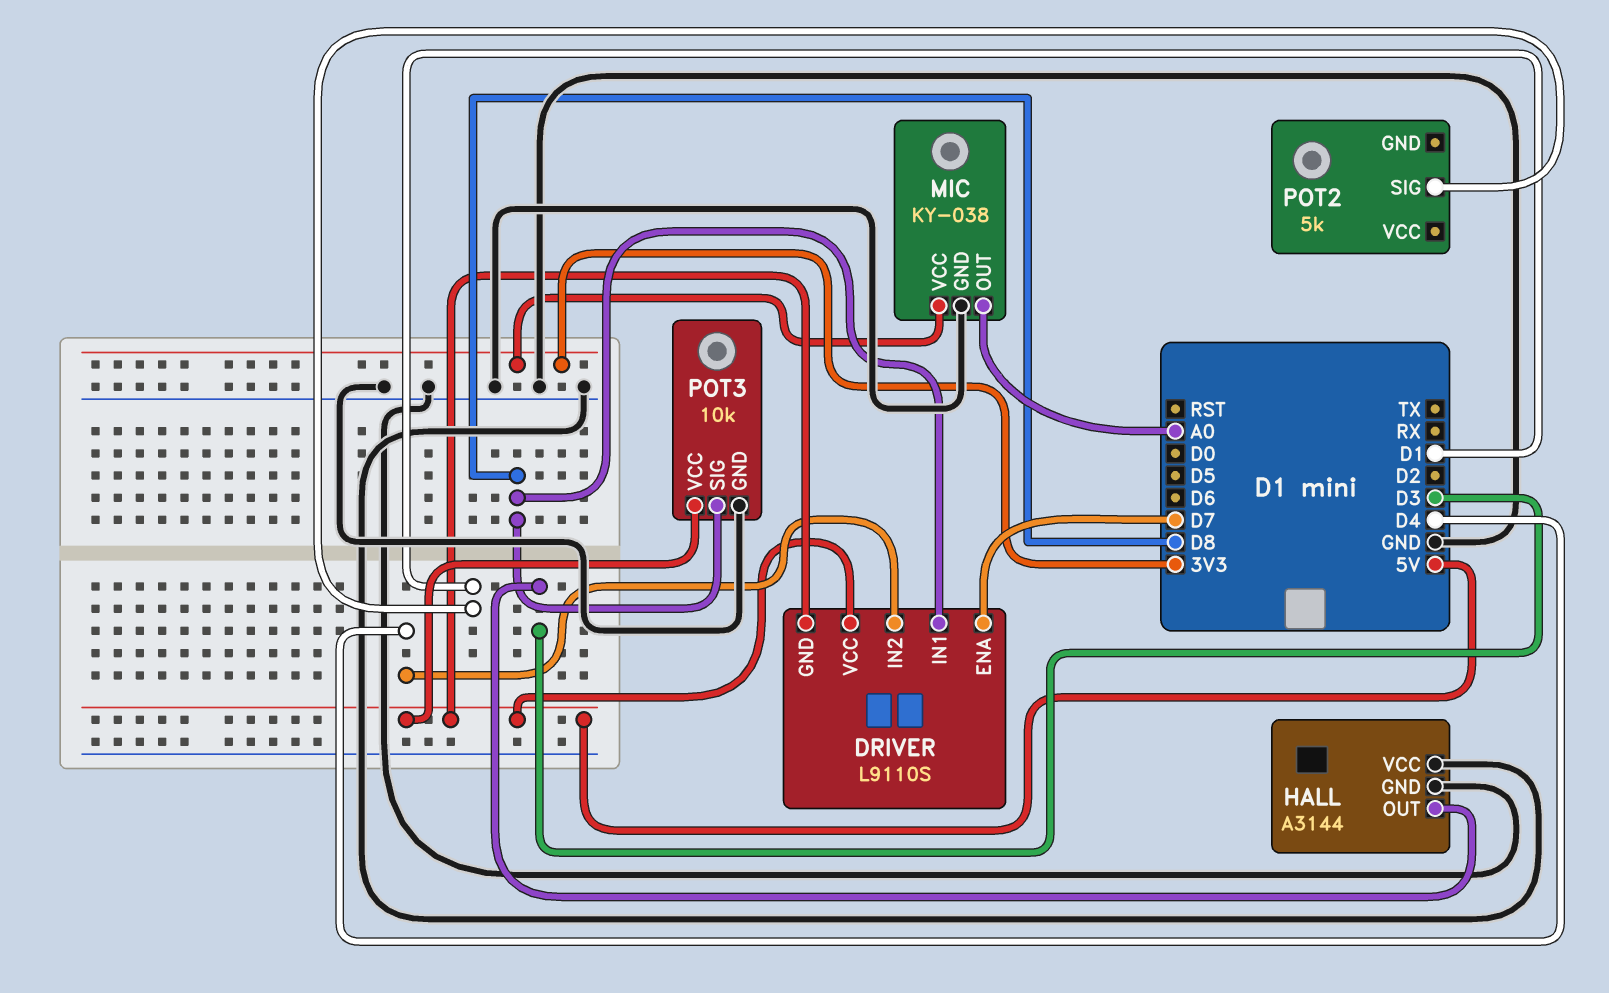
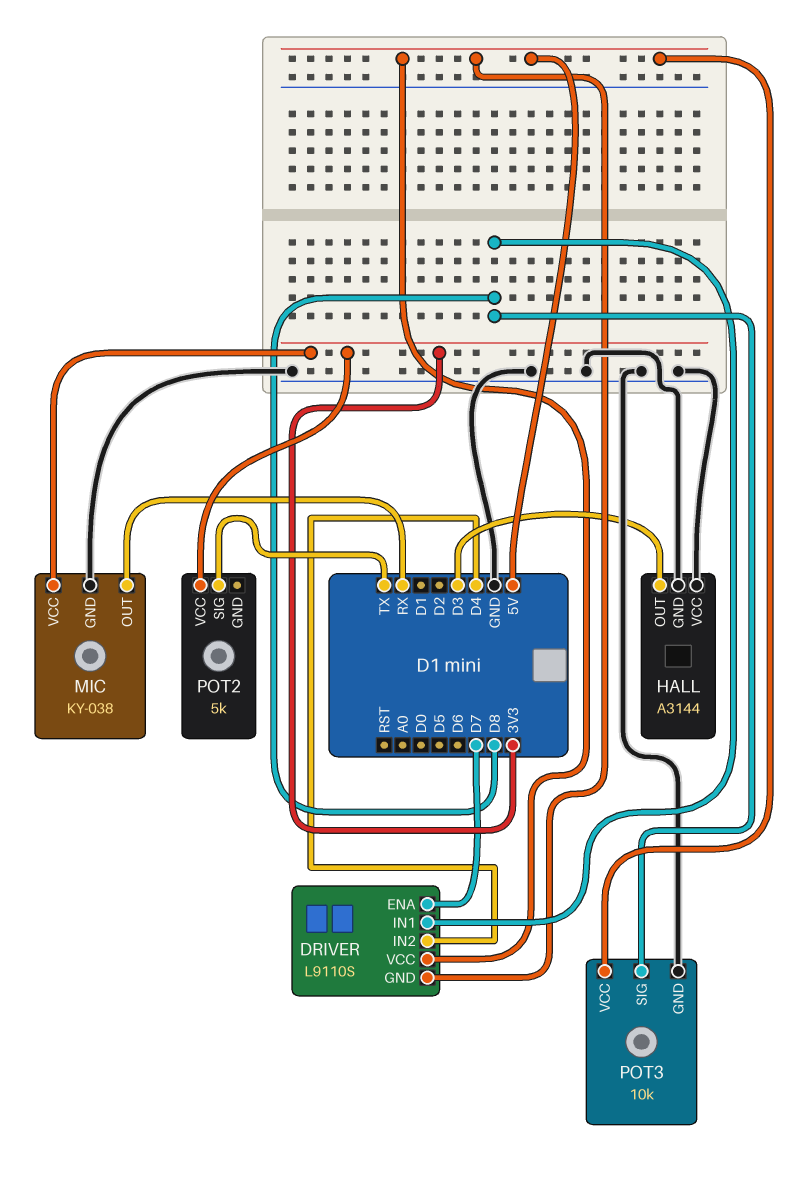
MIC pin OUT: A0 -> RX
POT2 pin SIG: D1 -> TX
POT2 pin VCC: none -> 3V3

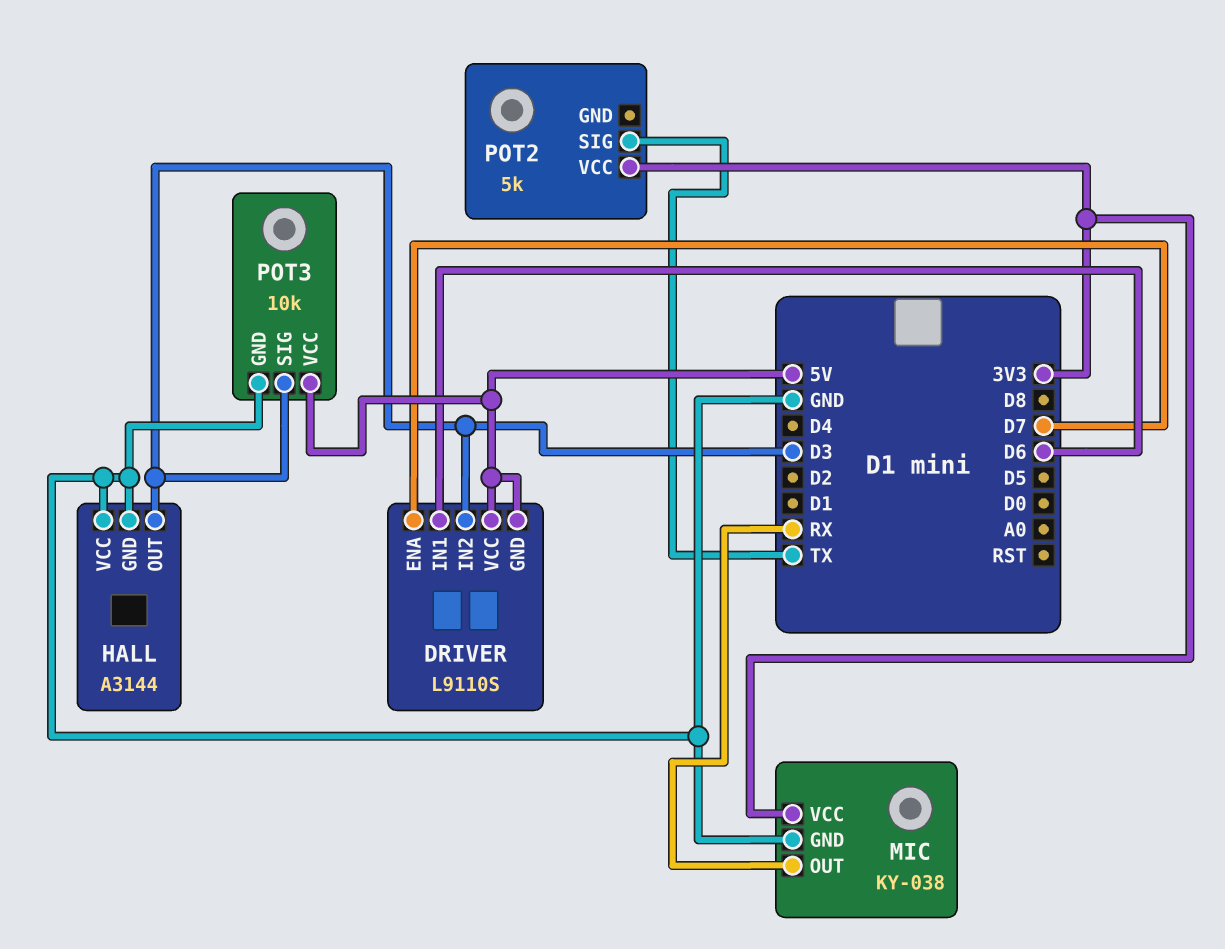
DRIVER pin IN1: D8 -> D6
DRIVER pin IN2: D4 -> D3
POT3 pin SIG: D8 -> D3

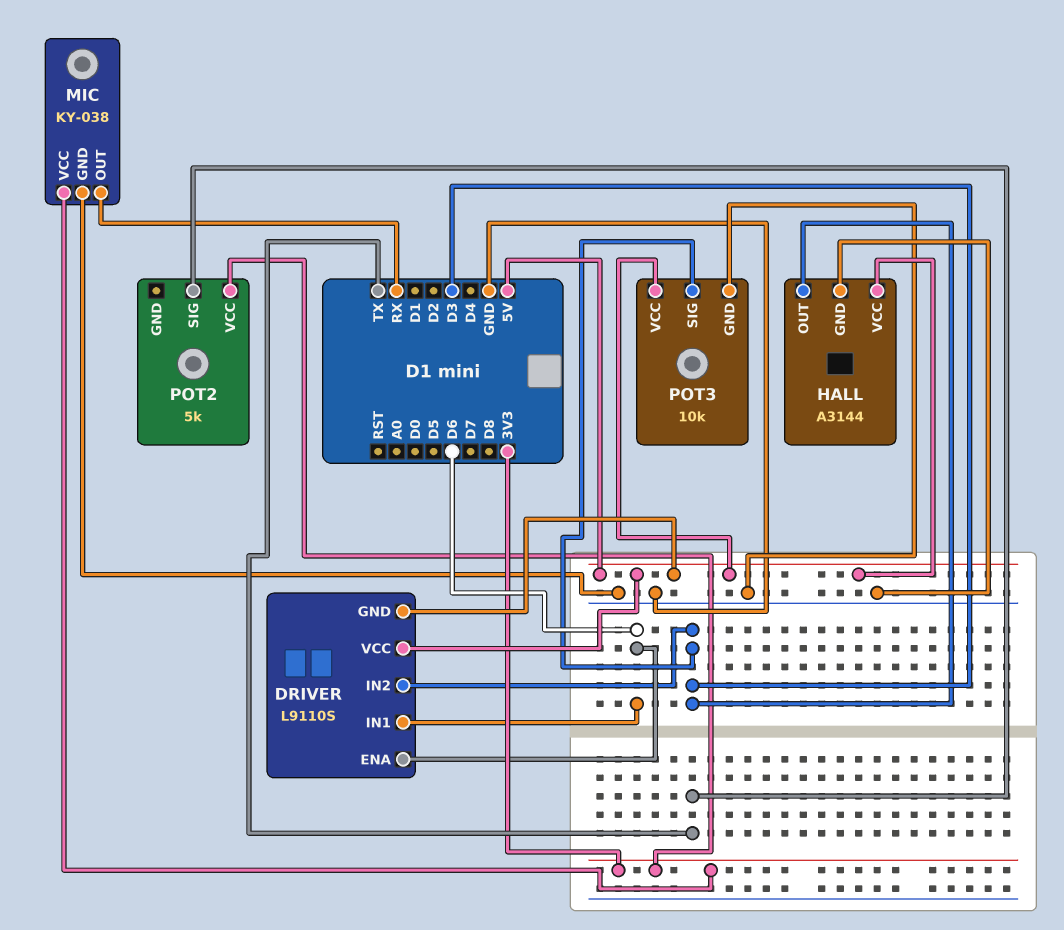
DRIVER pin ENA: D7 -> D6
HALL pin VCC: GND -> 5V

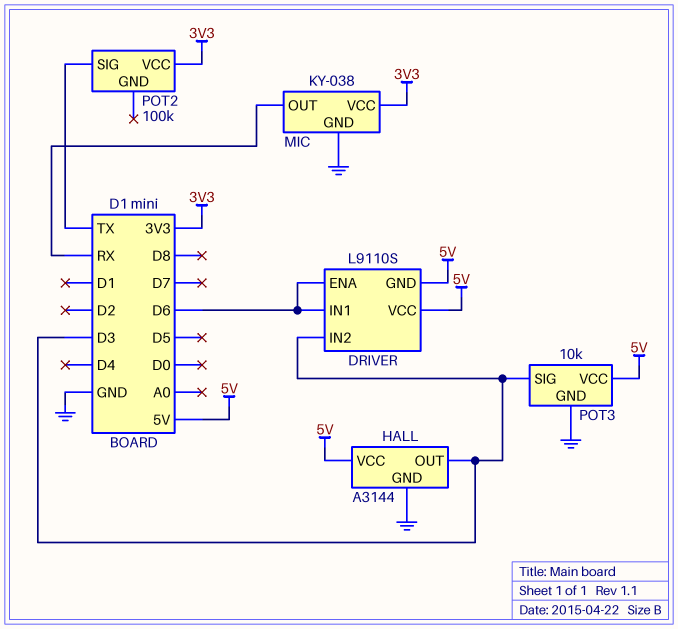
POT2: 5k -> 100k

